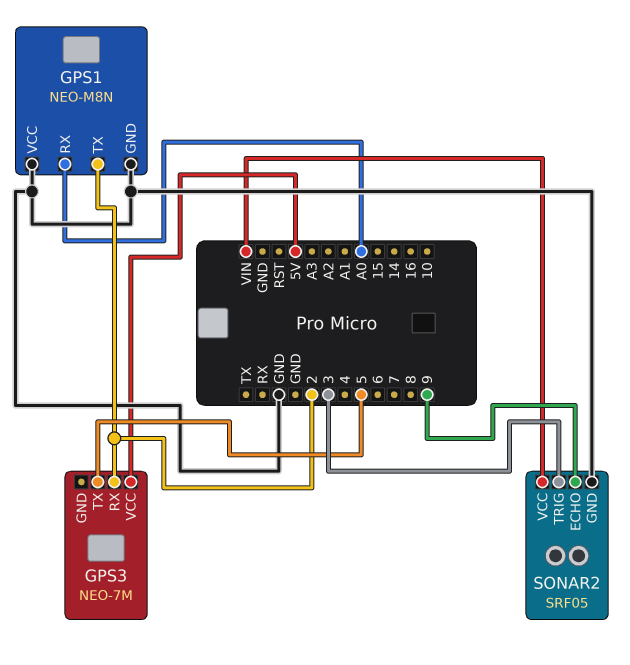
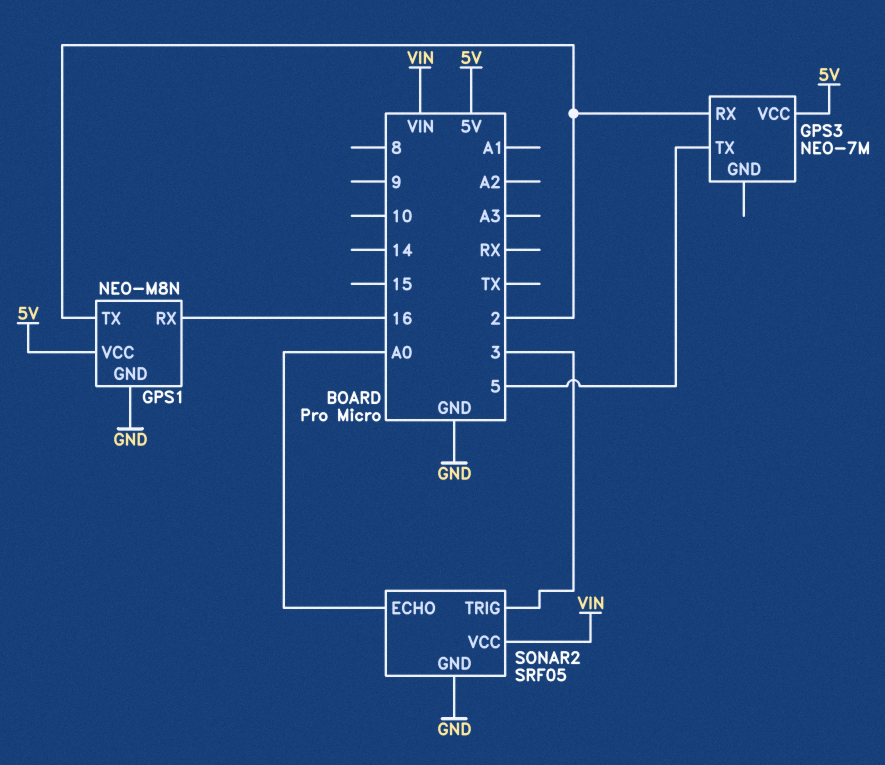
GPS1 pin RX: A0 -> 16
GPS1 pin VCC: GND -> 5V
SONAR2 pin ECHO: 9 -> A0

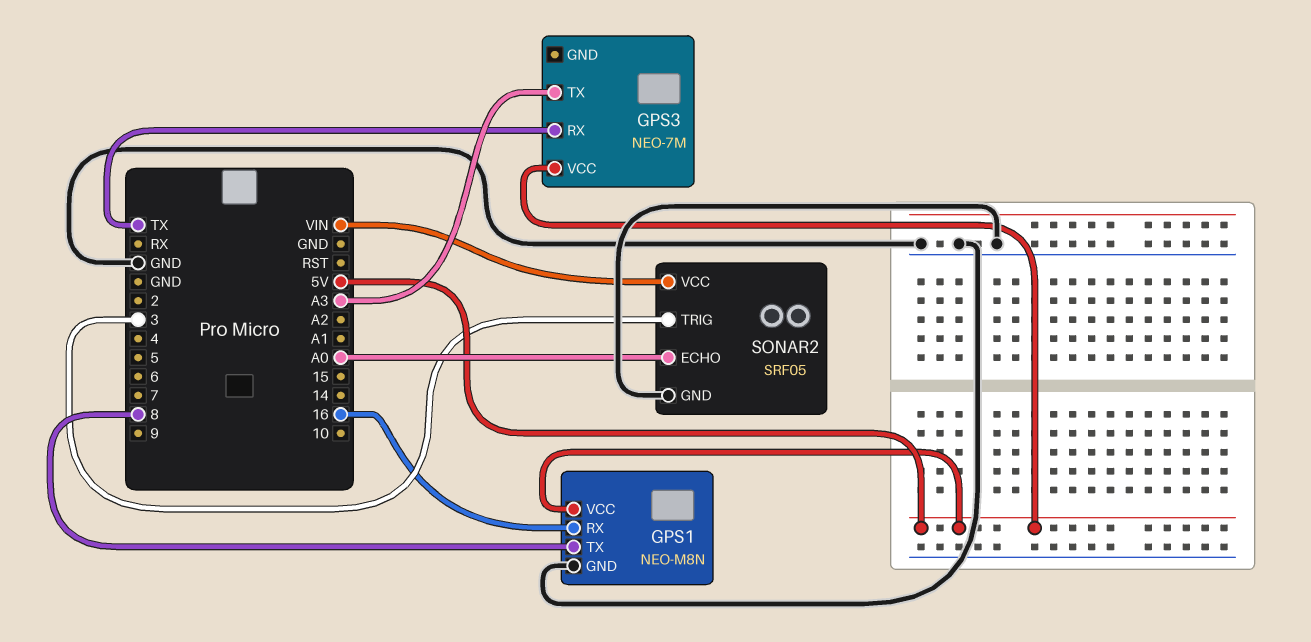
GPS1 pin TX: 2 -> 8
GPS3 pin RX: 2 -> TX
GPS3 pin TX: 5 -> A3

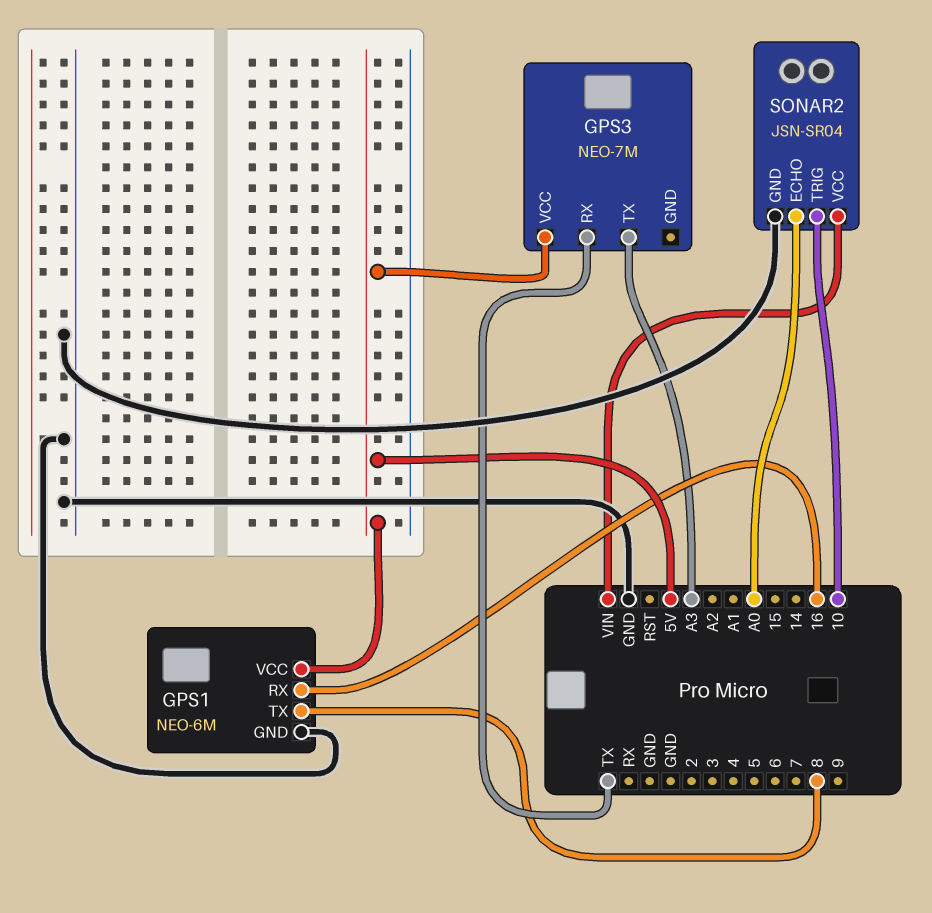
GPS1: NEO-M8N -> NEO-6M
SONAR2: SRF05 -> JSN-SR04
SONAR2 pin TRIG: 3 -> 10

